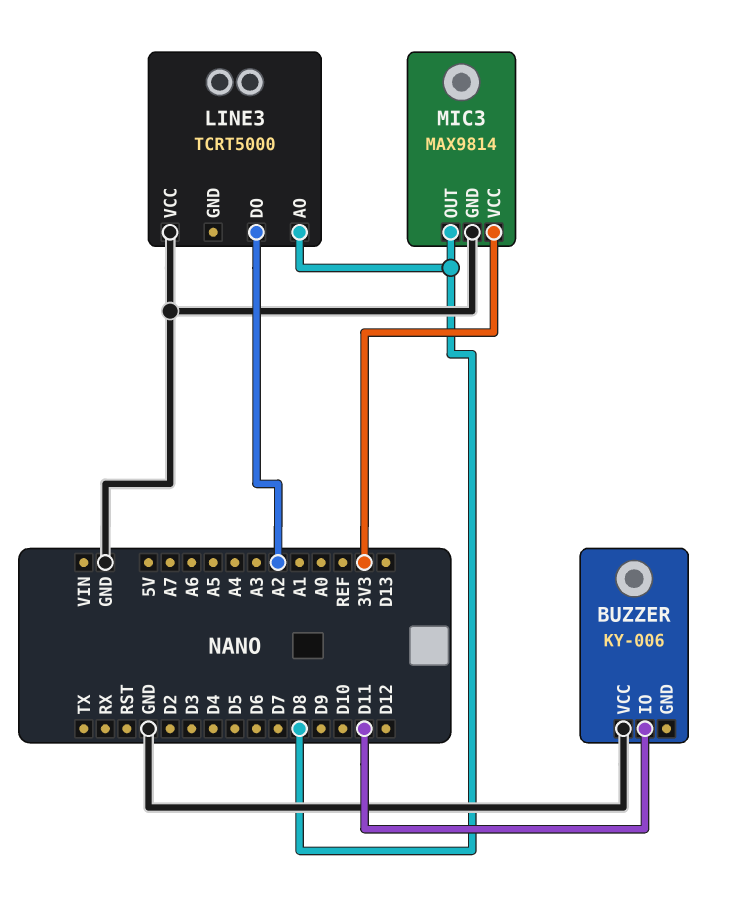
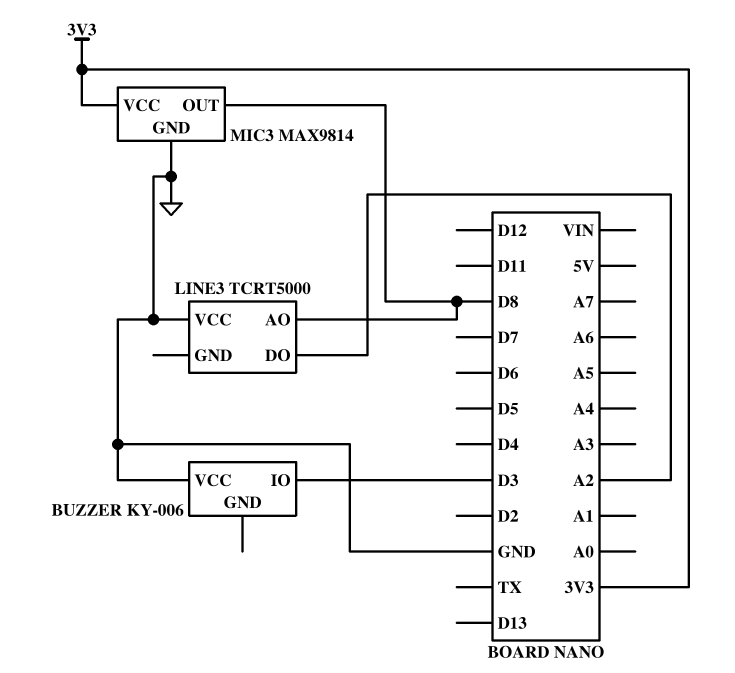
BUZZER pin IO: D11 -> D3

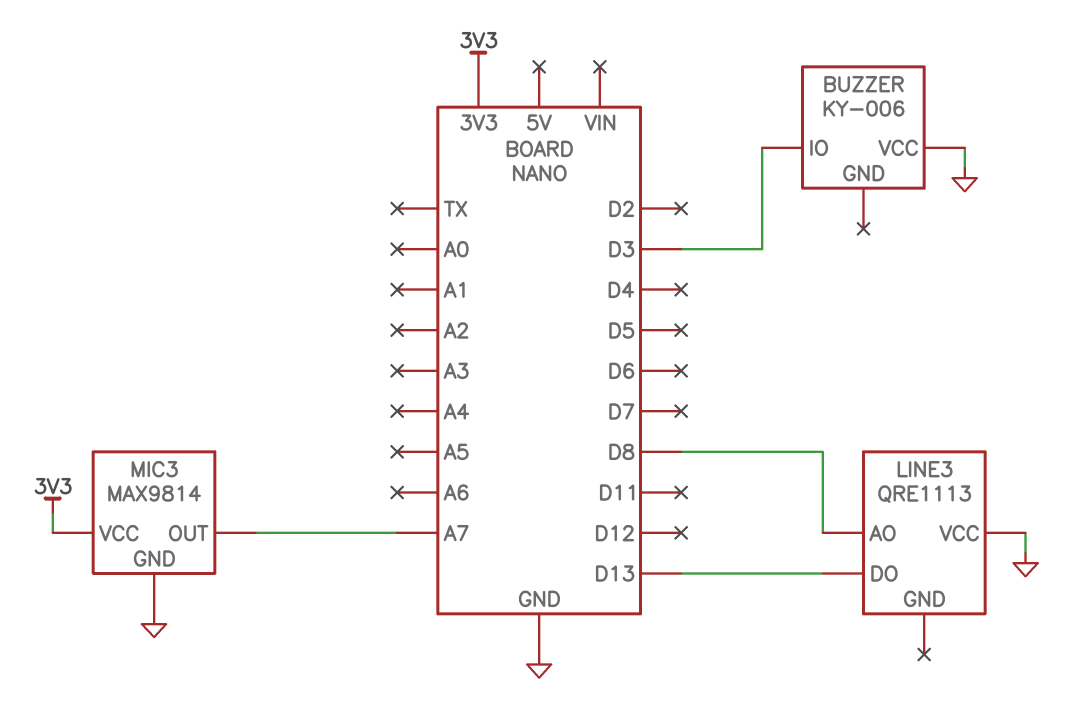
LINE3: TCRT5000 -> QRE1113
LINE3 pin DO: A2 -> D13
MIC3 pin OUT: D8 -> A7

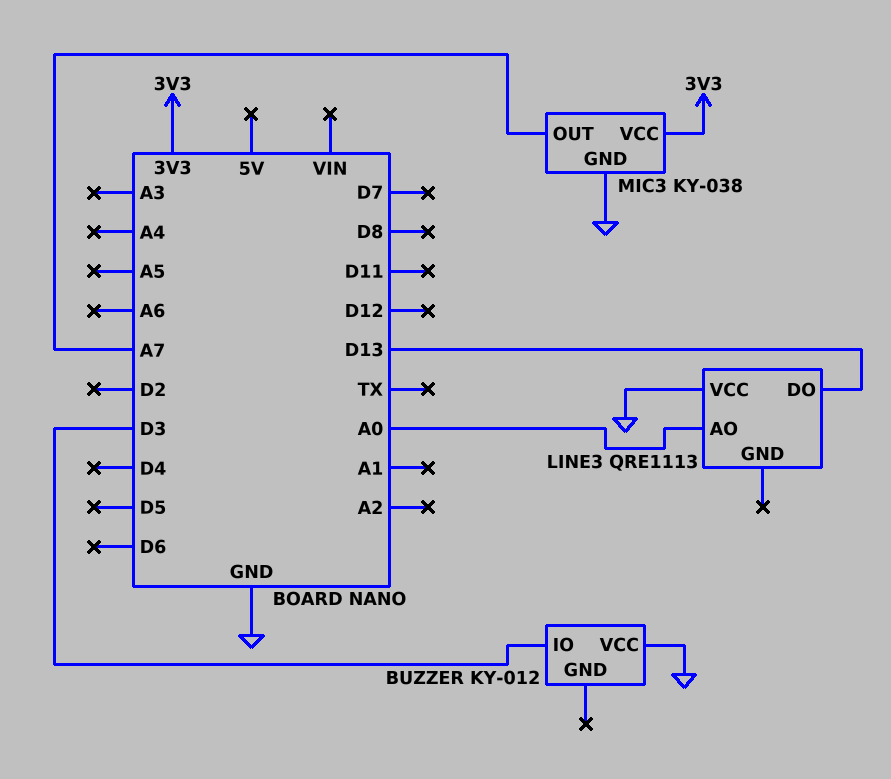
BUZZER: KY-006 -> KY-012
LINE3 pin AO: D8 -> A0
MIC3: MAX9814 -> KY-038

